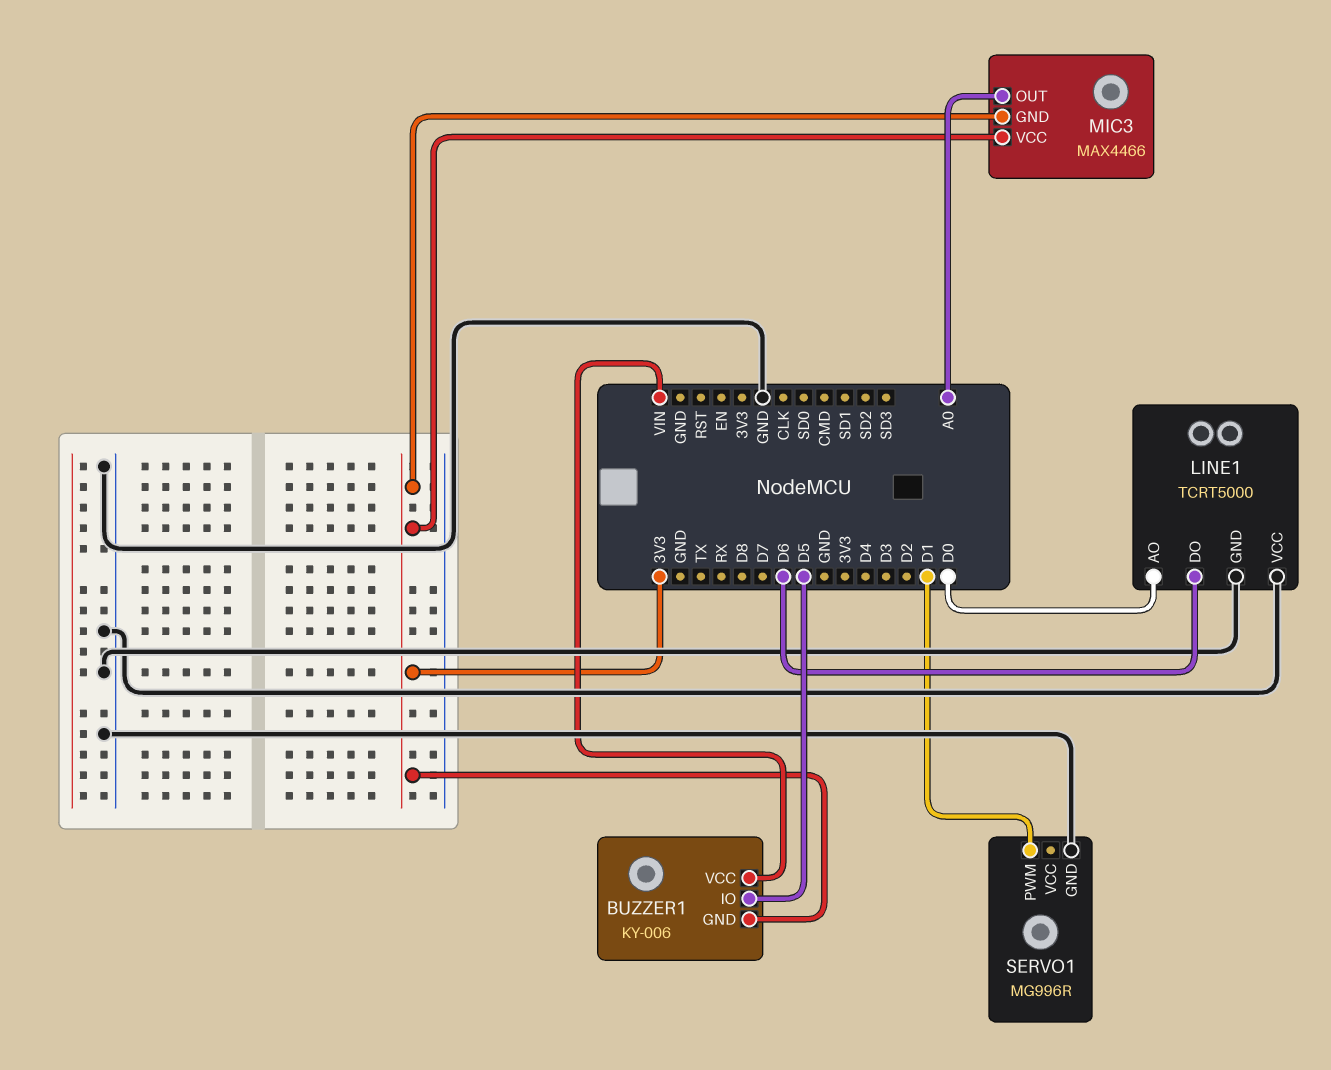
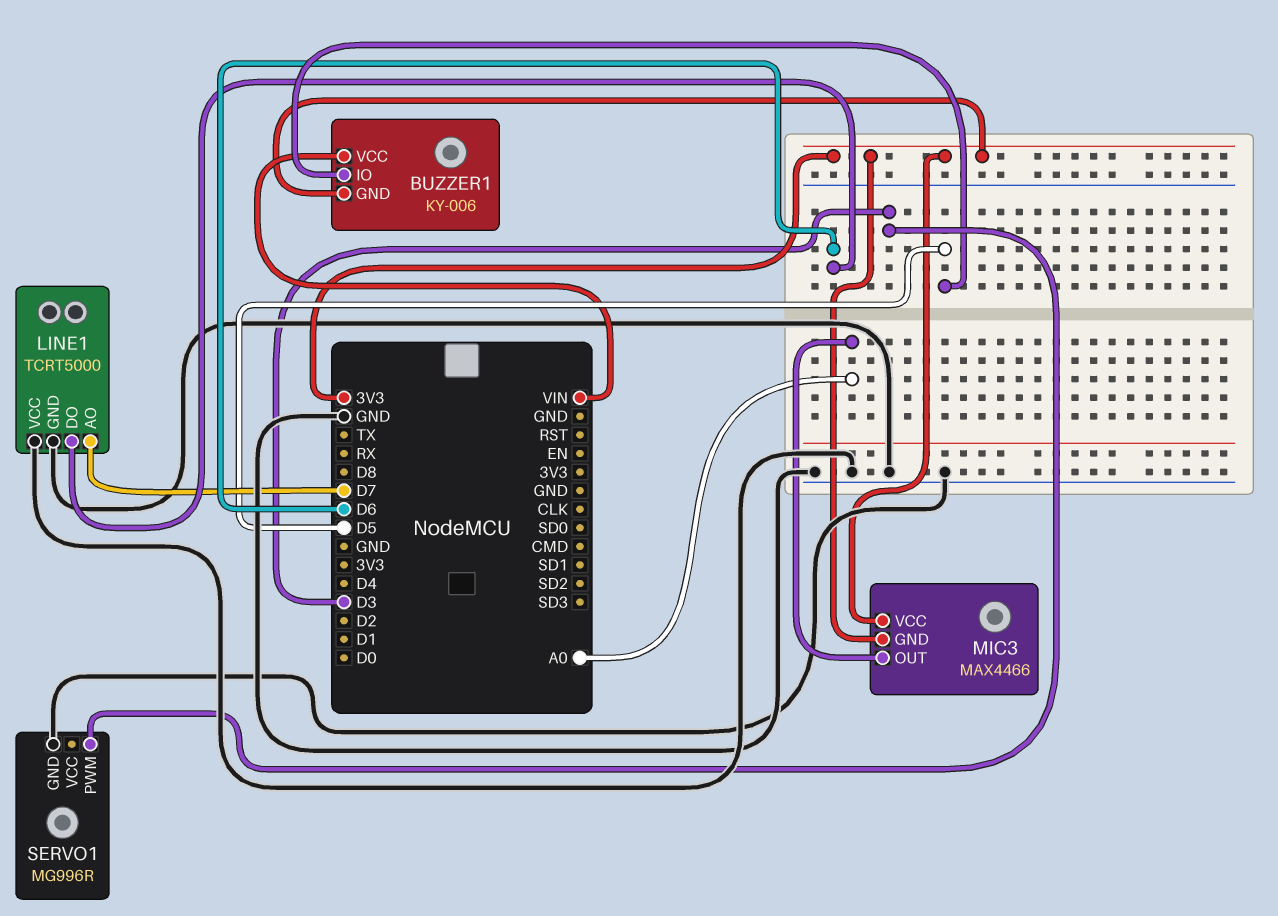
LINE1 pin AO: D0 -> D7
SERVO1 pin PWM: D1 -> D3

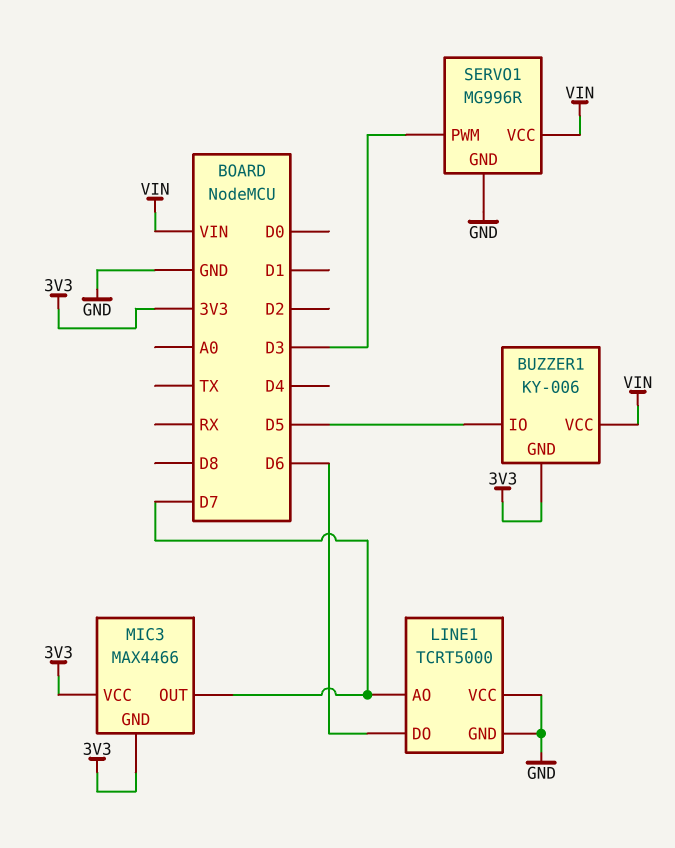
MIC3 pin OUT: A0 -> D7
SERVO1 pin VCC: none -> VIN

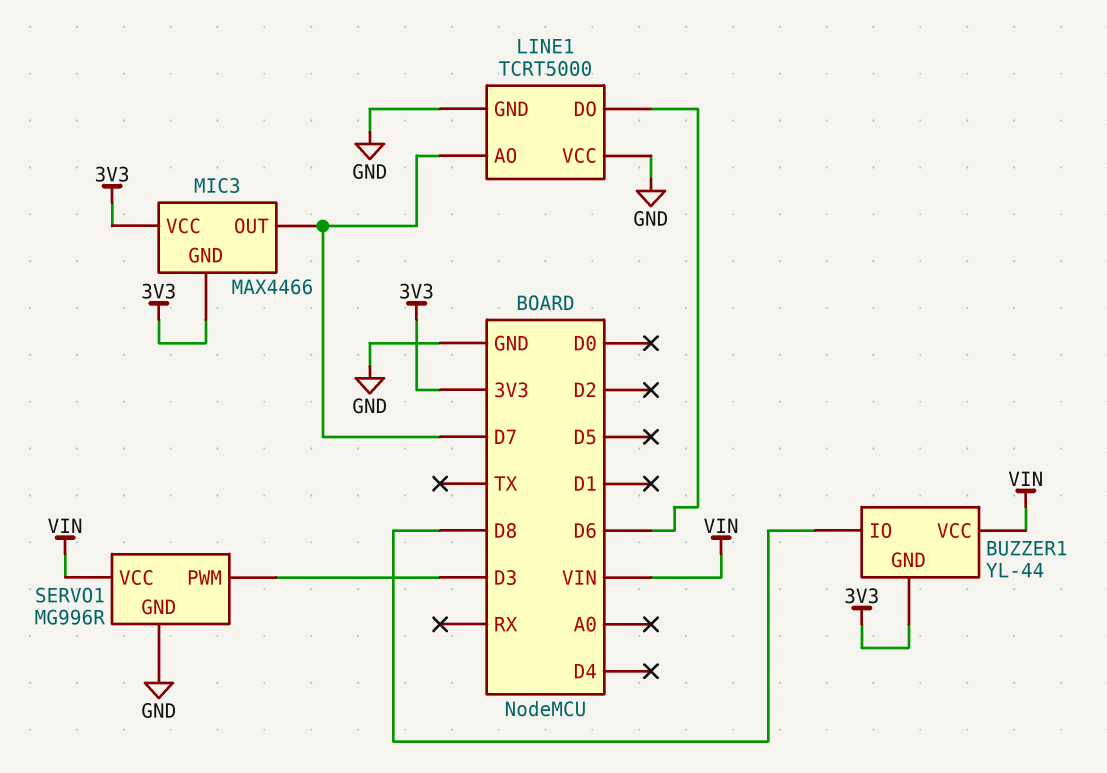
BUZZER1: KY-006 -> YL-44
BUZZER1 pin IO: D5 -> D8

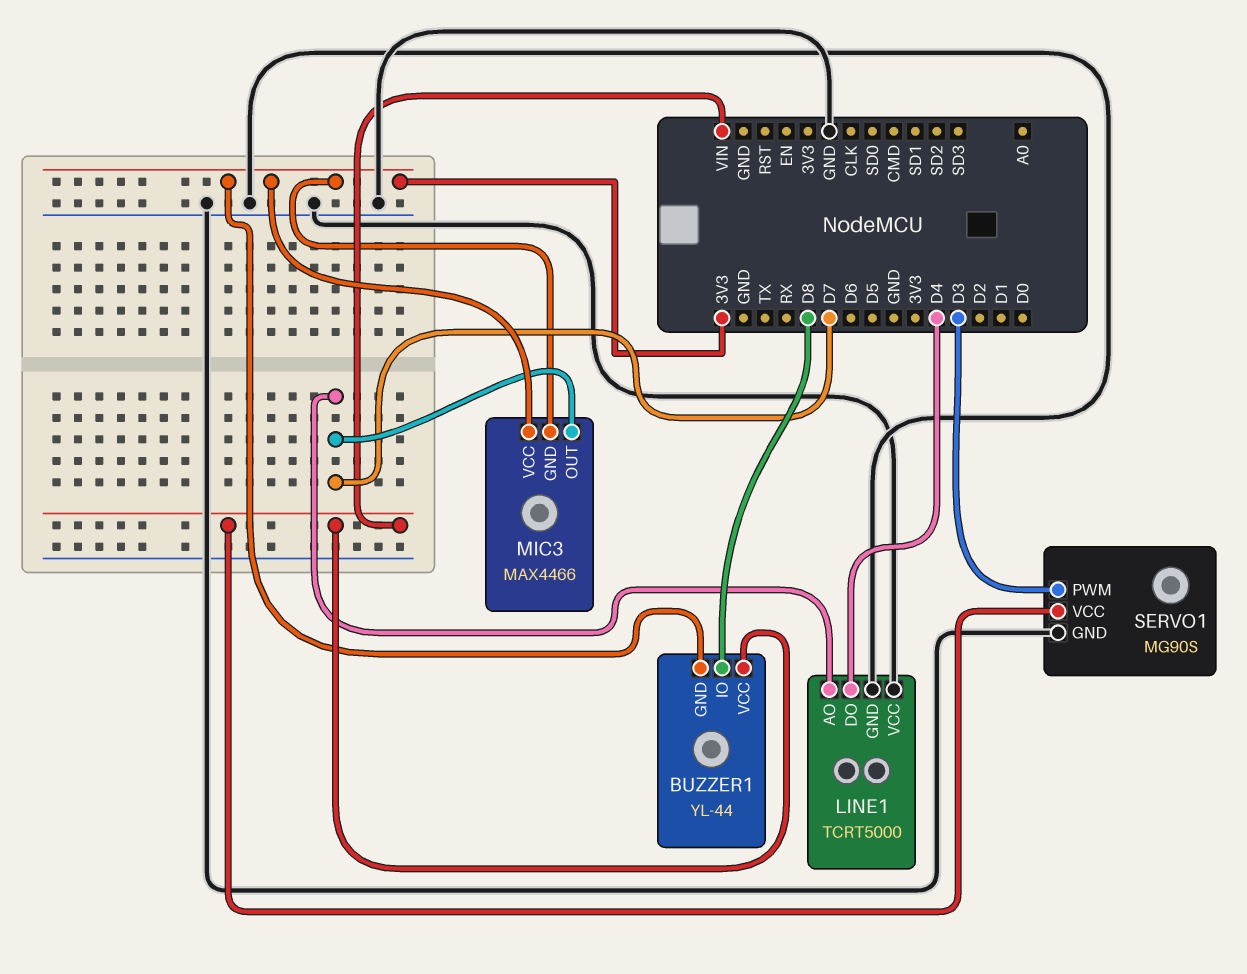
LINE1 pin DO: D6 -> D4
SERVO1: MG996R -> MG90S

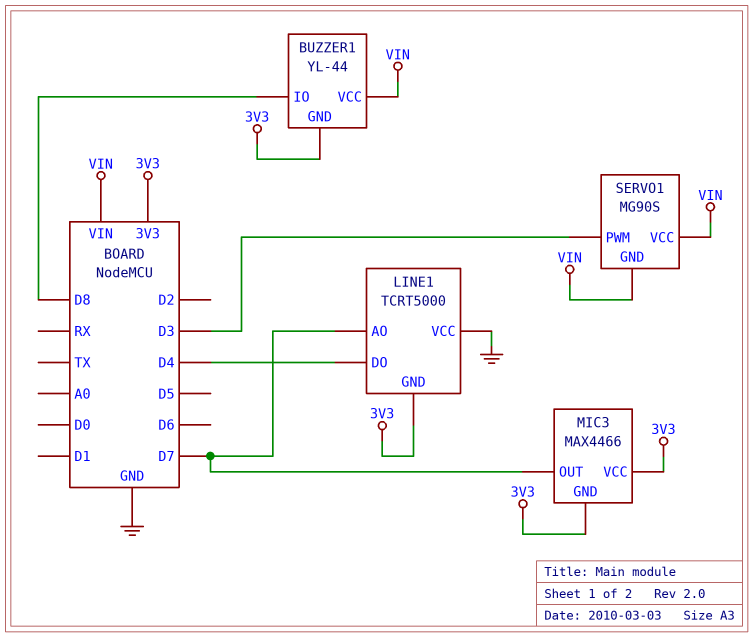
LINE1 pin GND: GND -> 3V3
SERVO1 pin GND: GND -> VIN

